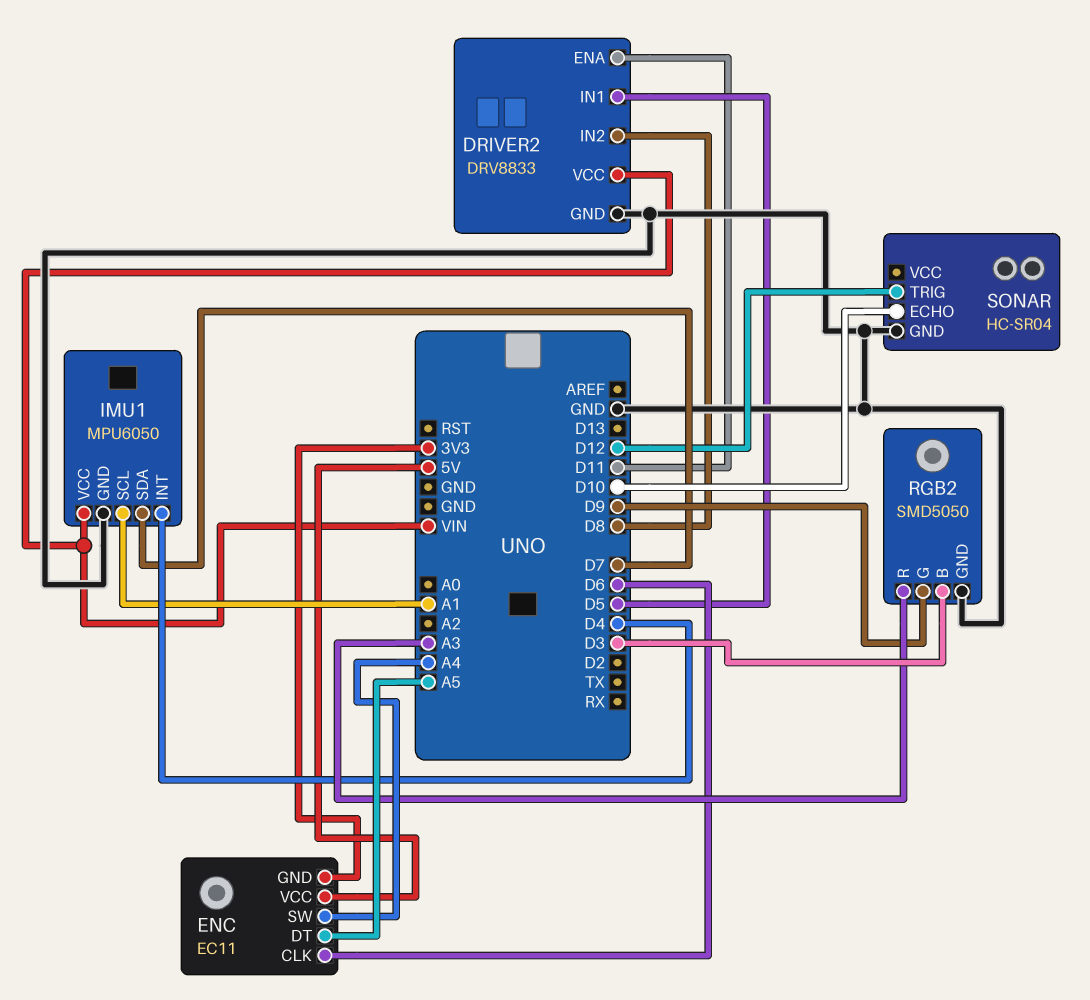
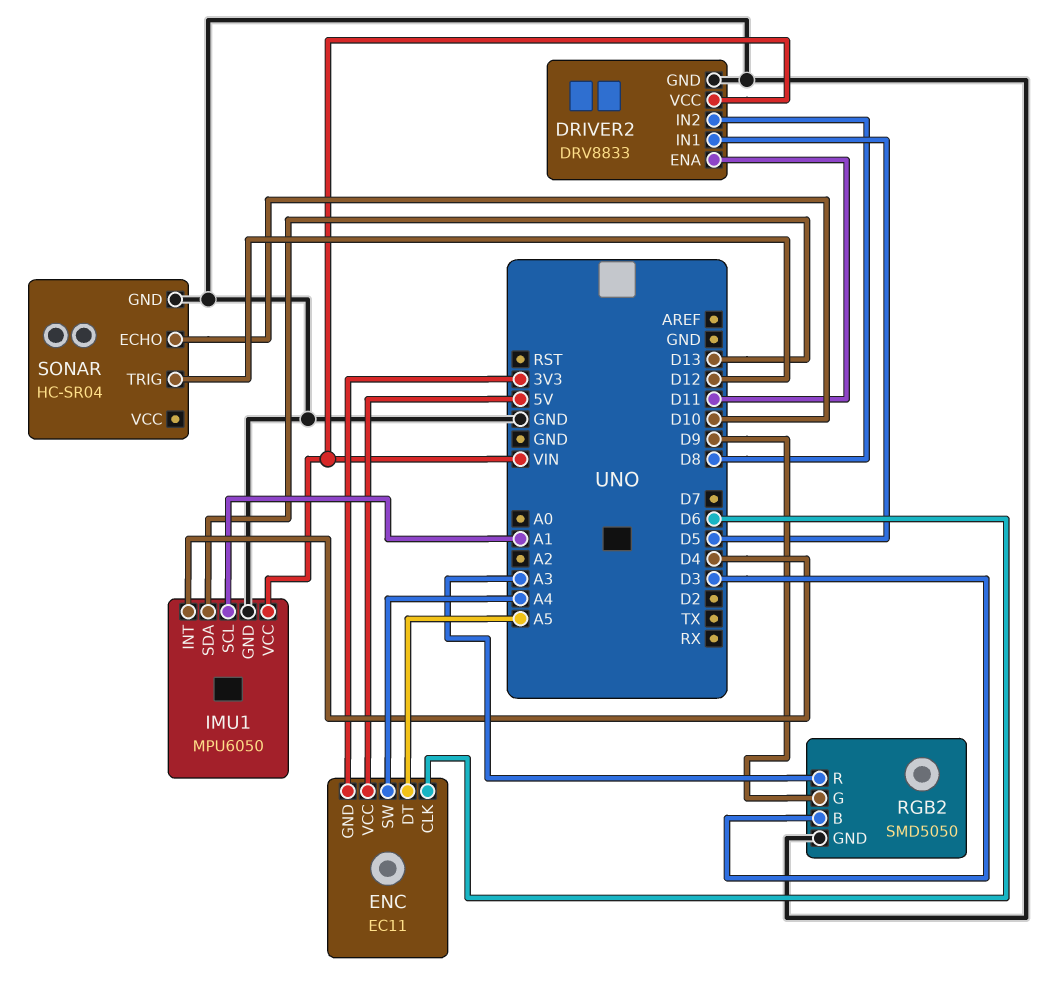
IMU1 pin SDA: D7 -> D13

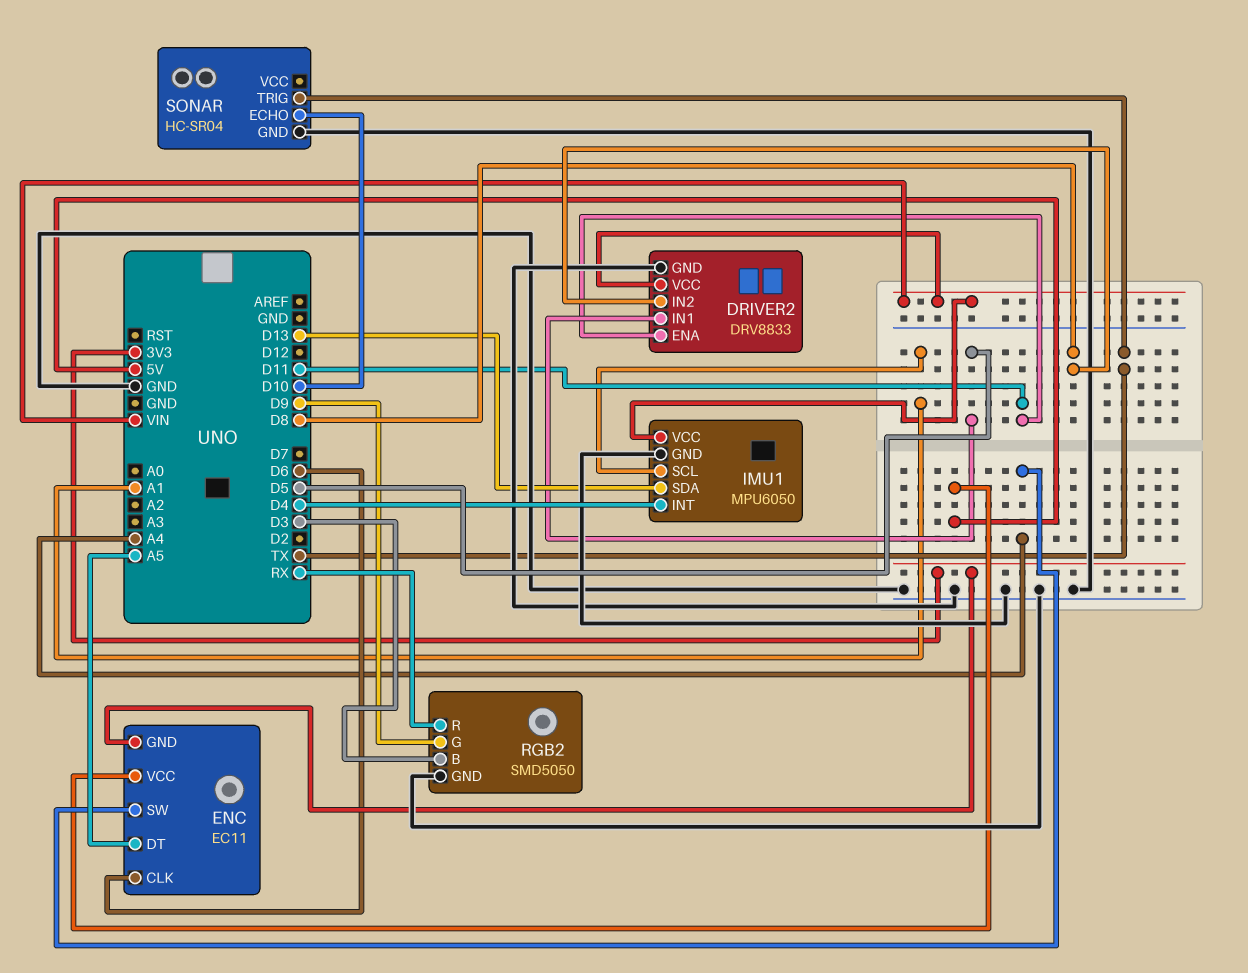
RGB2 pin R: A3 -> RX
SONAR pin TRIG: D12 -> TX

